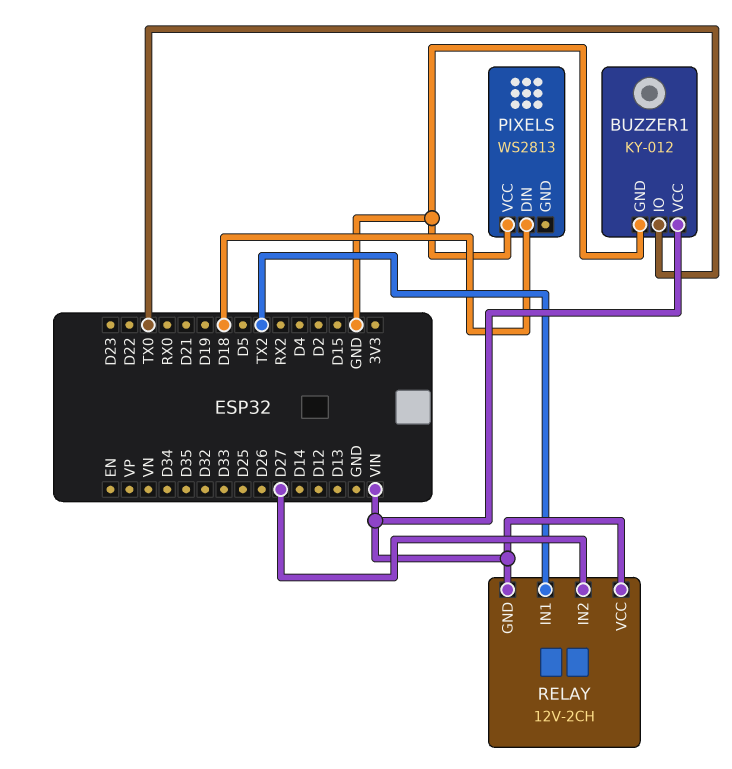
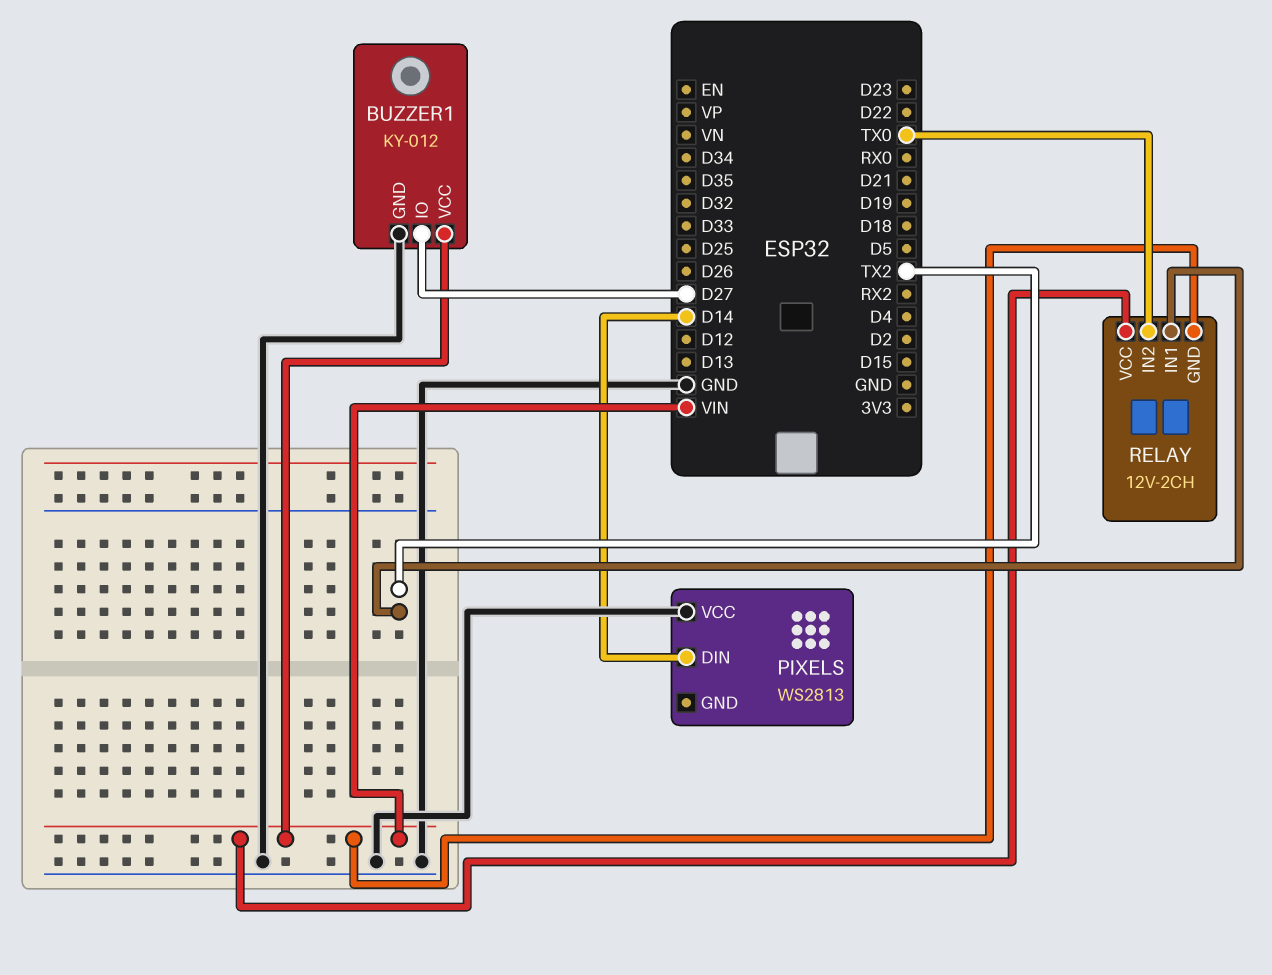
BUZZER1 pin IO: TX0 -> D27
PIXELS pin DIN: D18 -> D14
RELAY pin IN2: D27 -> TX0

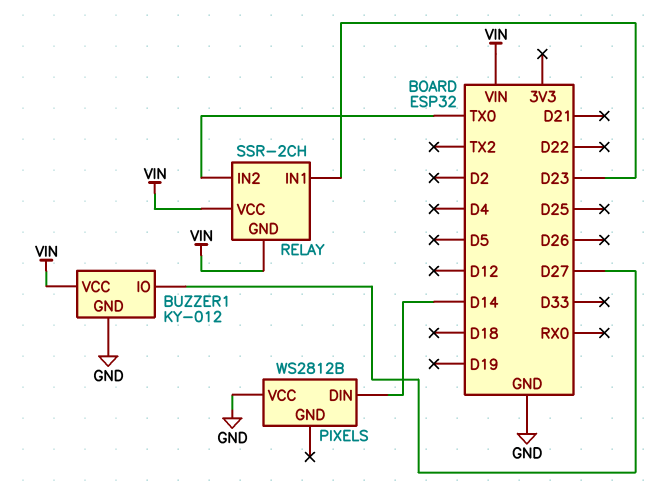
PIXELS: WS2813 -> WS2812B
RELAY: 12V-2CH -> SSR-2CH
RELAY pin IN1: TX2 -> D23

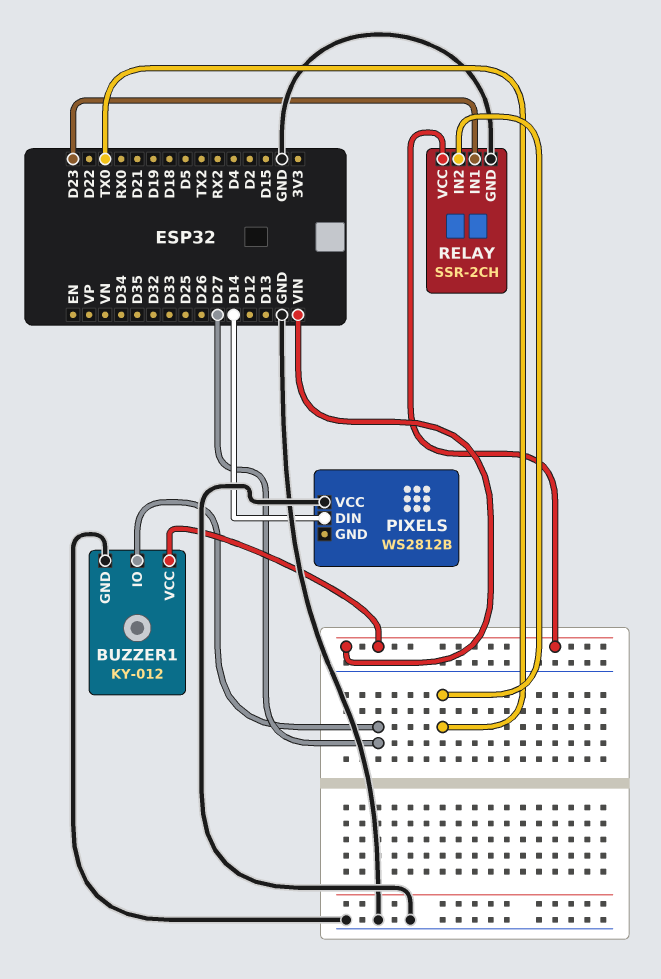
RELAY pin GND: VIN -> GND

